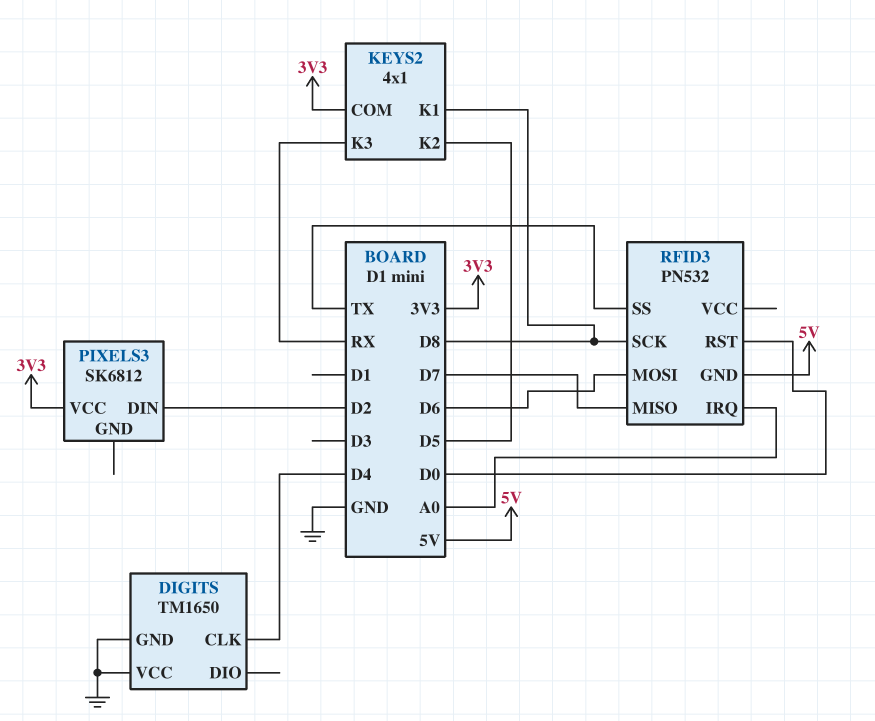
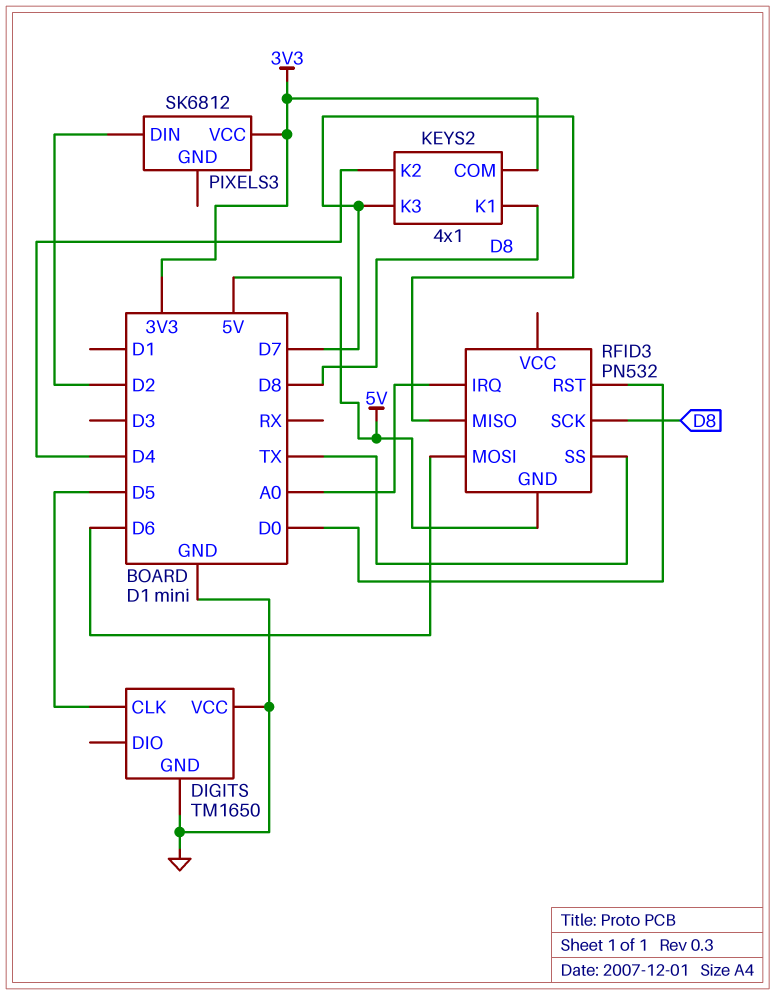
DIGITS pin CLK: D4 -> D5
KEYS2 pin K2: D5 -> D4
KEYS2 pin K3: RX -> D7

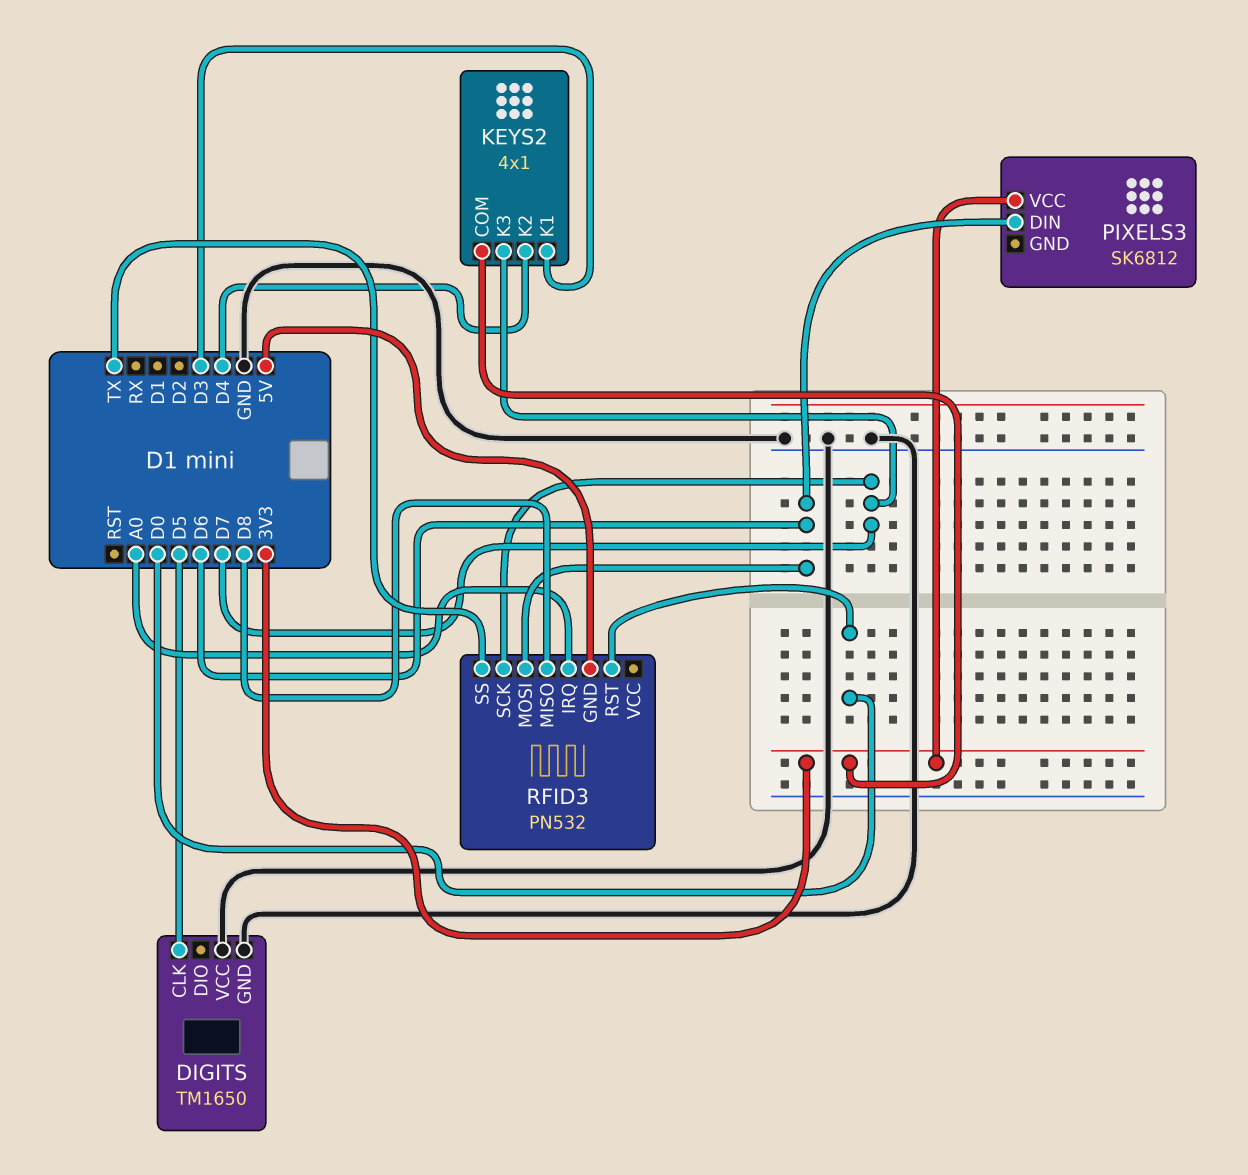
KEYS2 pin K1: D8 -> D3
PIXELS3 pin DIN: D2 -> D6
RFID3 pin MISO: D7 -> D8
RFID3 pin SCK: D8 -> D7

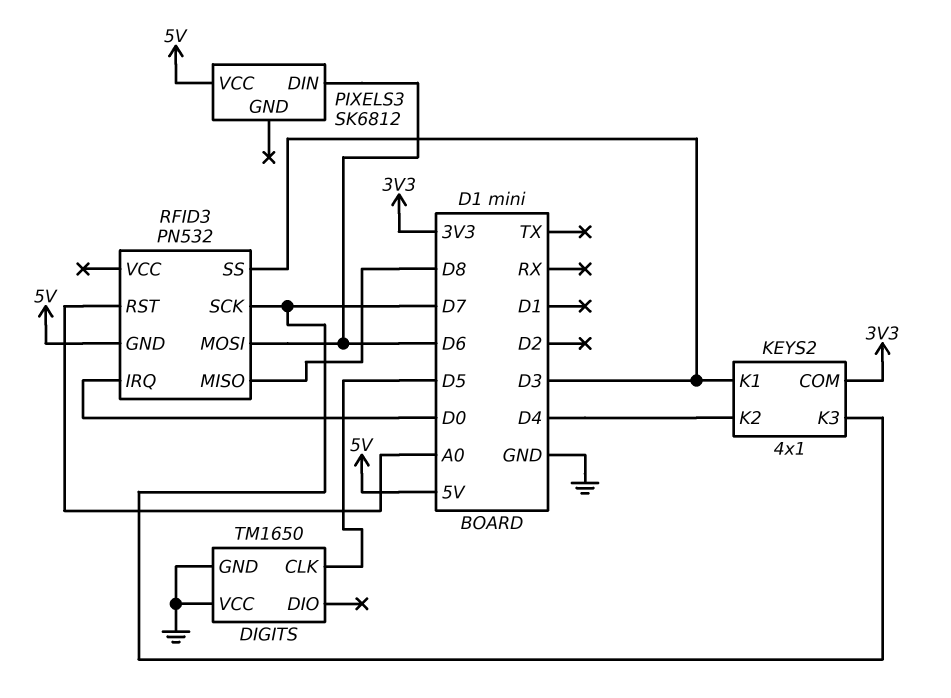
PIXELS3 pin VCC: 3V3 -> 5V
RFID3 pin IRQ: A0 -> D0
RFID3 pin RST: D0 -> A0
RFID3 pin SS: TX -> D3

